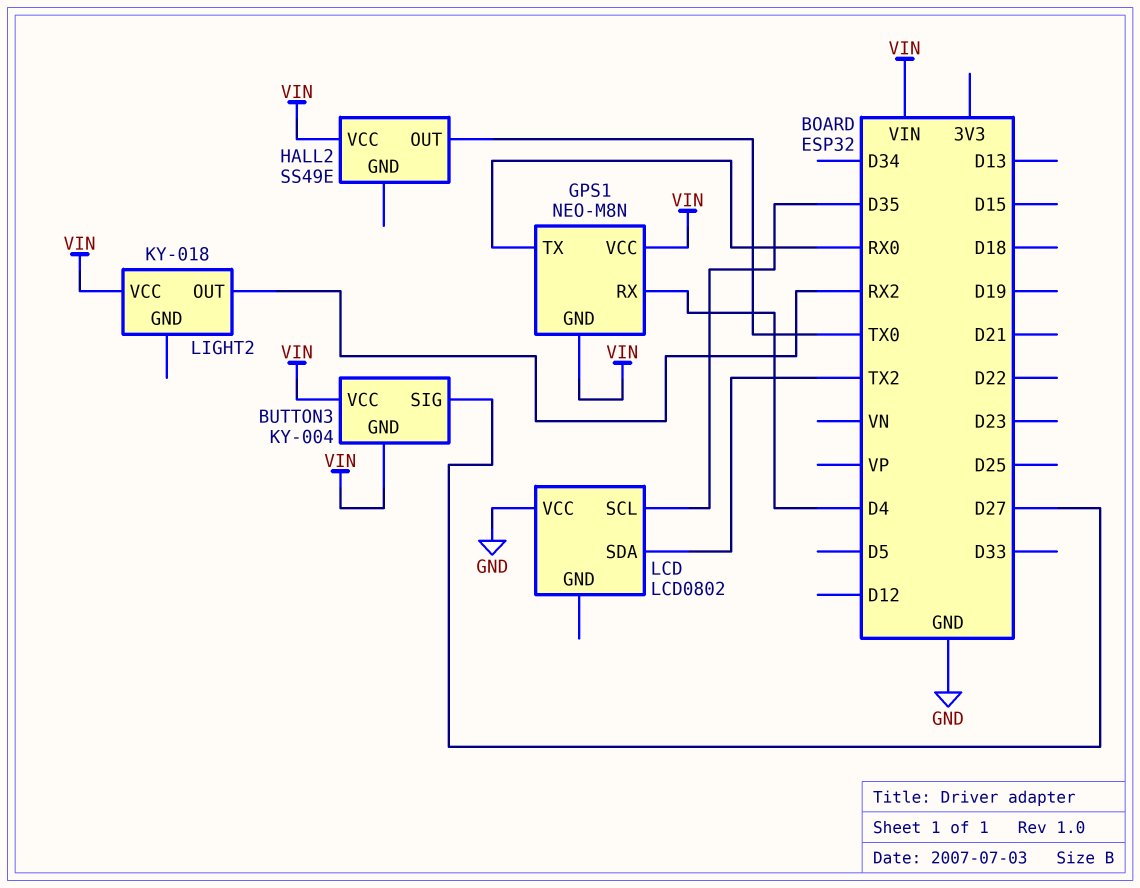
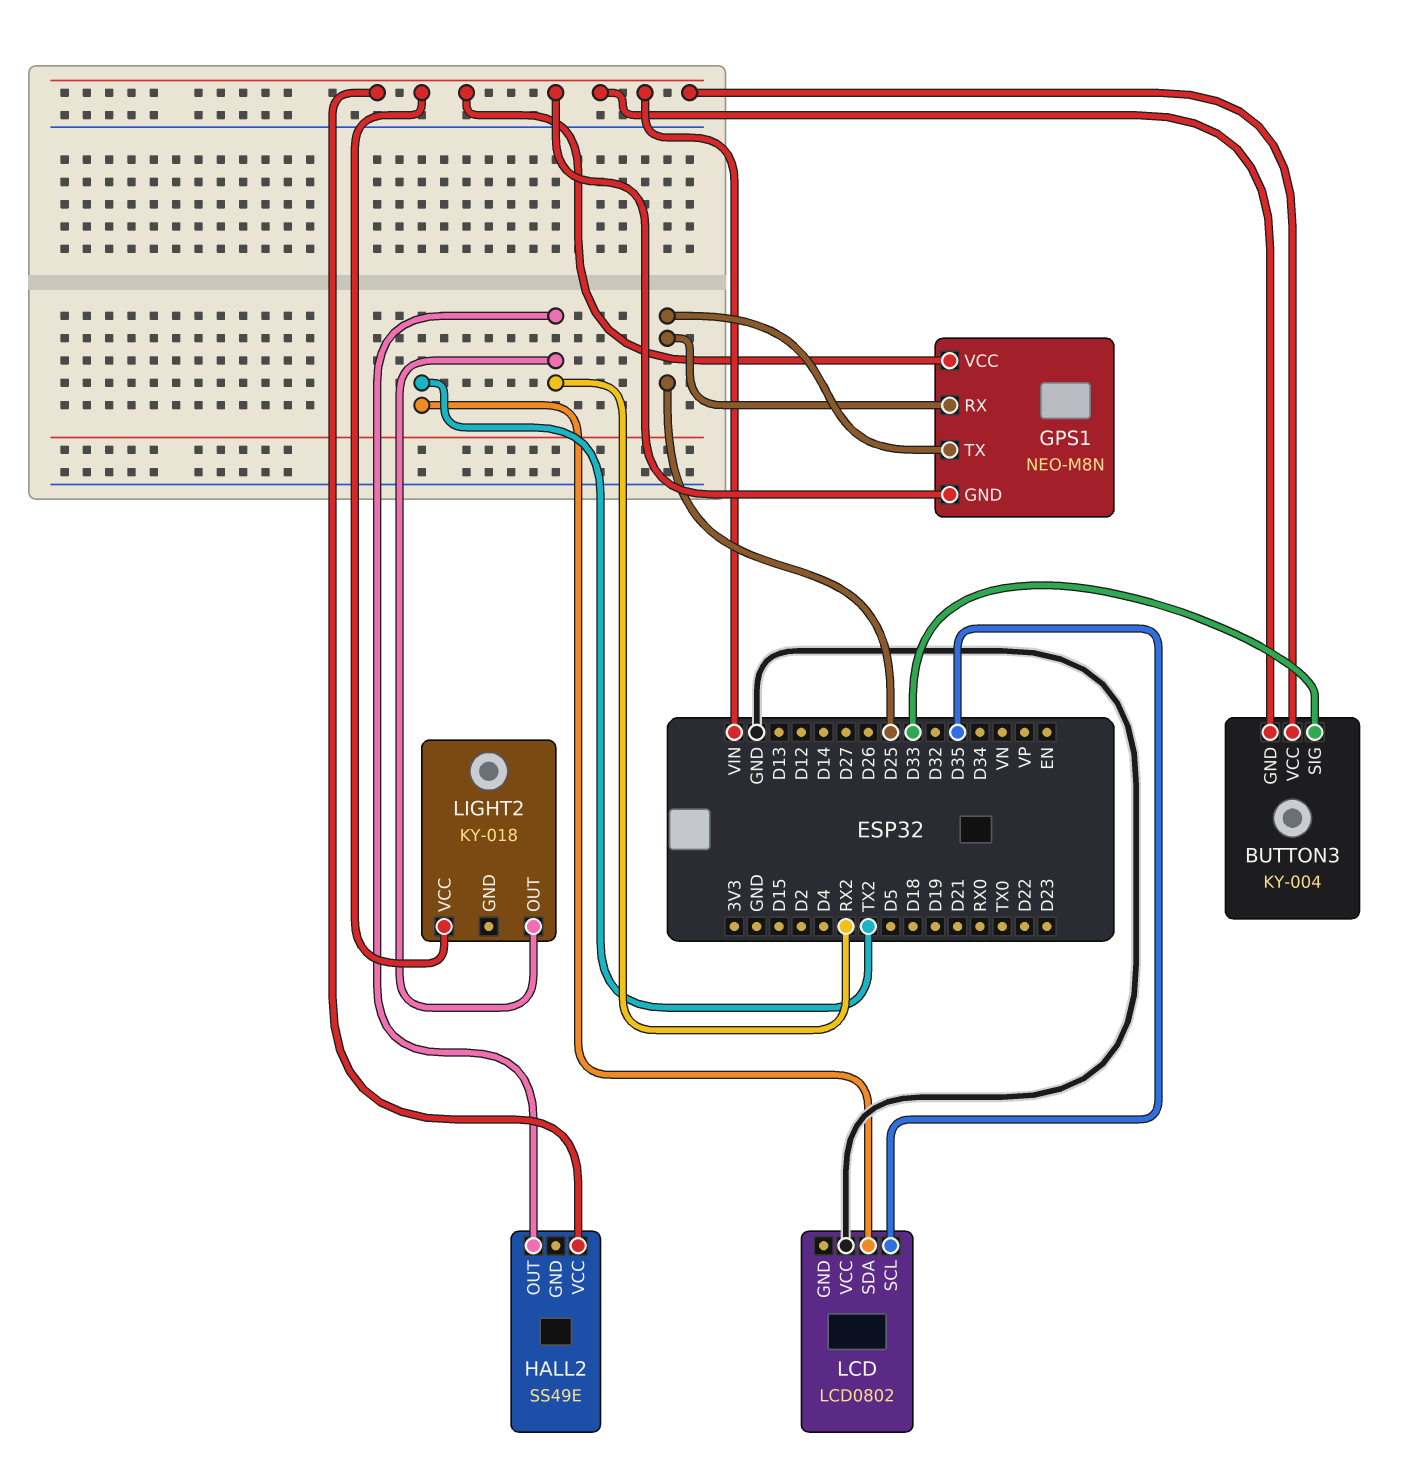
BUTTON3 pin SIG: D27 -> D33
GPS1 pin RX: D4 -> D25
GPS1 pin TX: RX0 -> D25
HALL2 pin OUT: TX0 -> RX2

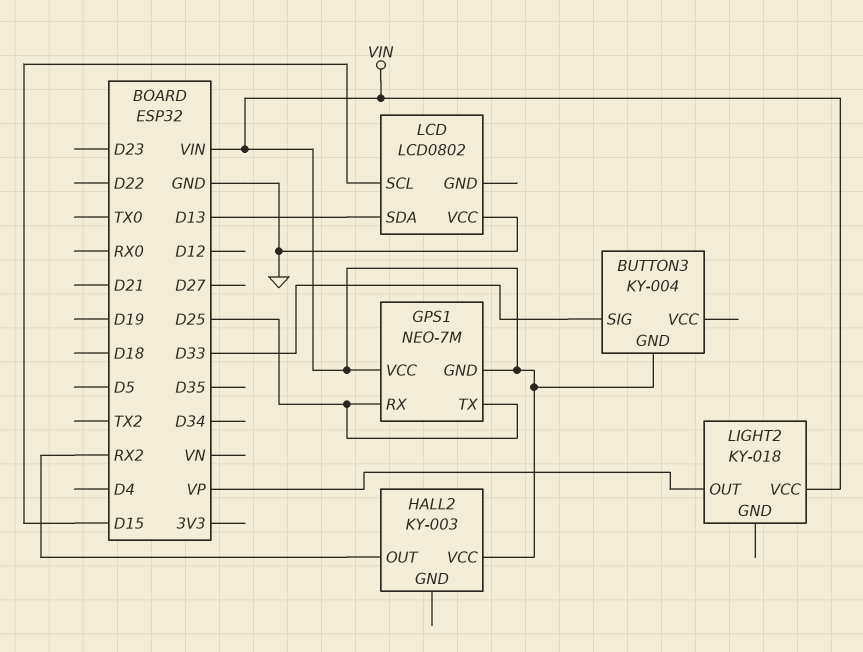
BUTTON3 pin VCC: VIN -> none
GPS1: NEO-M8N -> NEO-7M
HALL2: SS49E -> KY-003
LCD pin SCL: D35 -> D15
LCD pin SDA: TX2 -> D13
LIGHT2 pin OUT: RX2 -> VP

